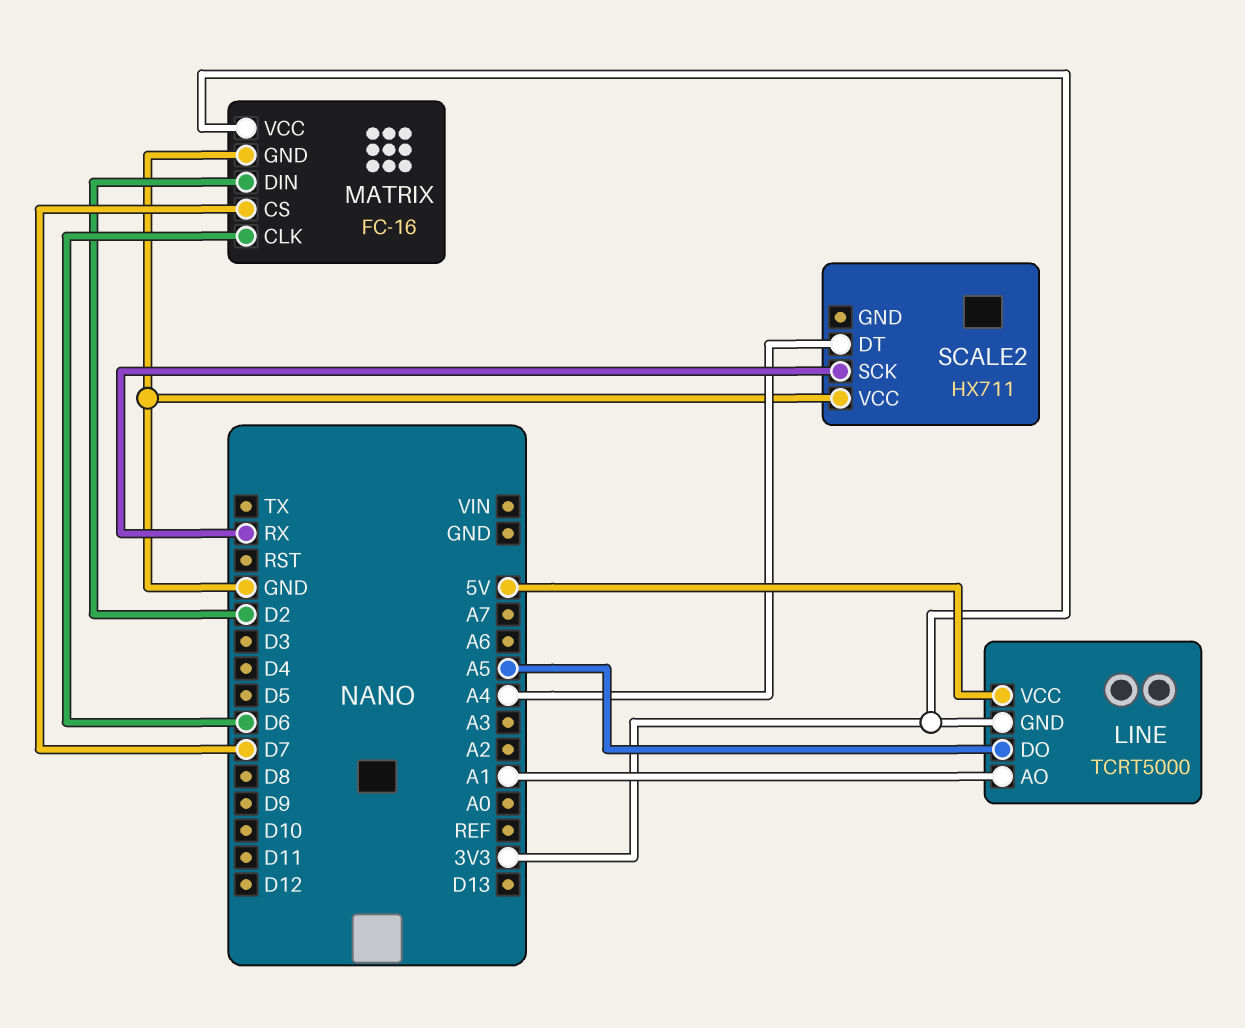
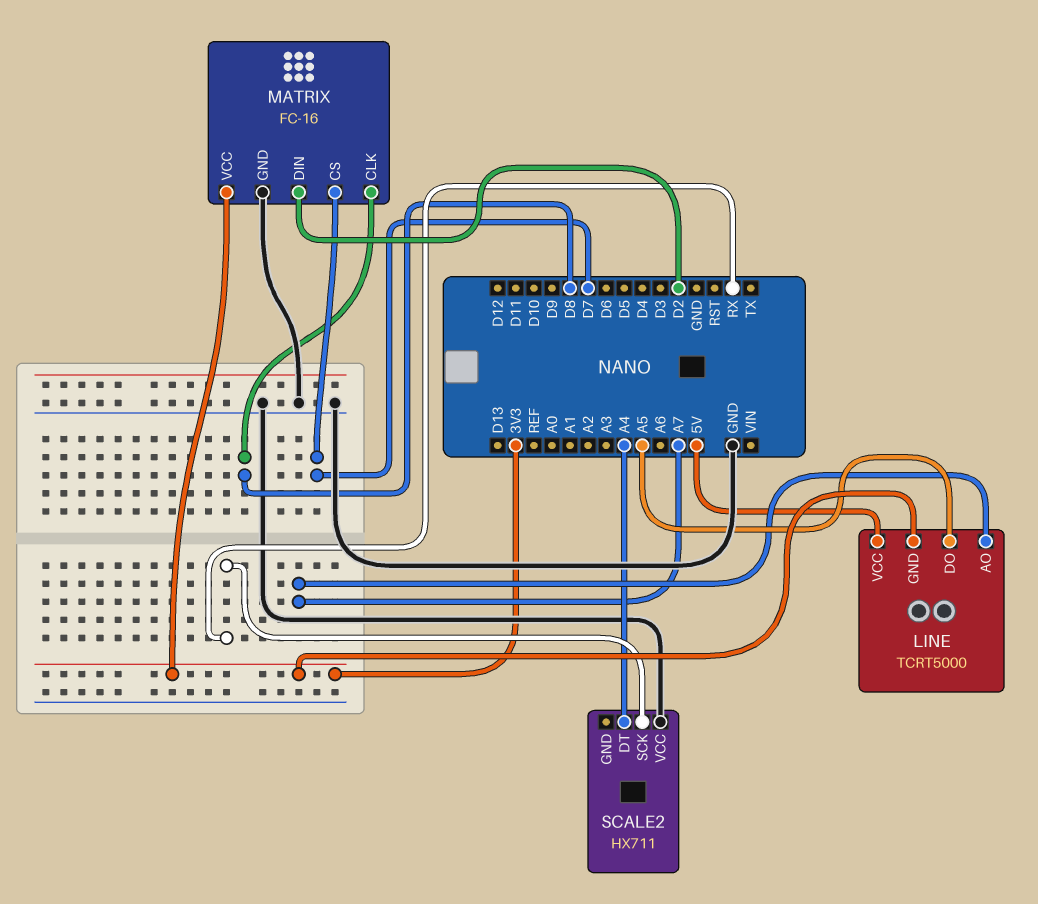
LINE pin AO: A1 -> A7
MATRIX pin CLK: D6 -> D8

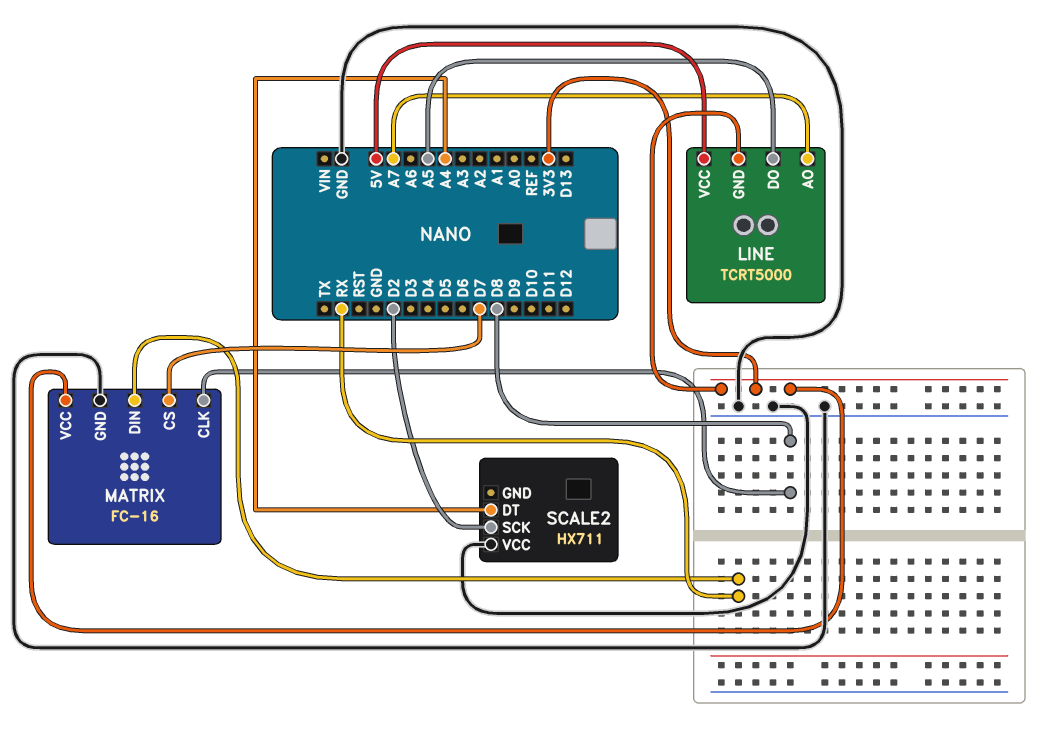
MATRIX pin DIN: D2 -> RX
SCALE2 pin SCK: RX -> D2

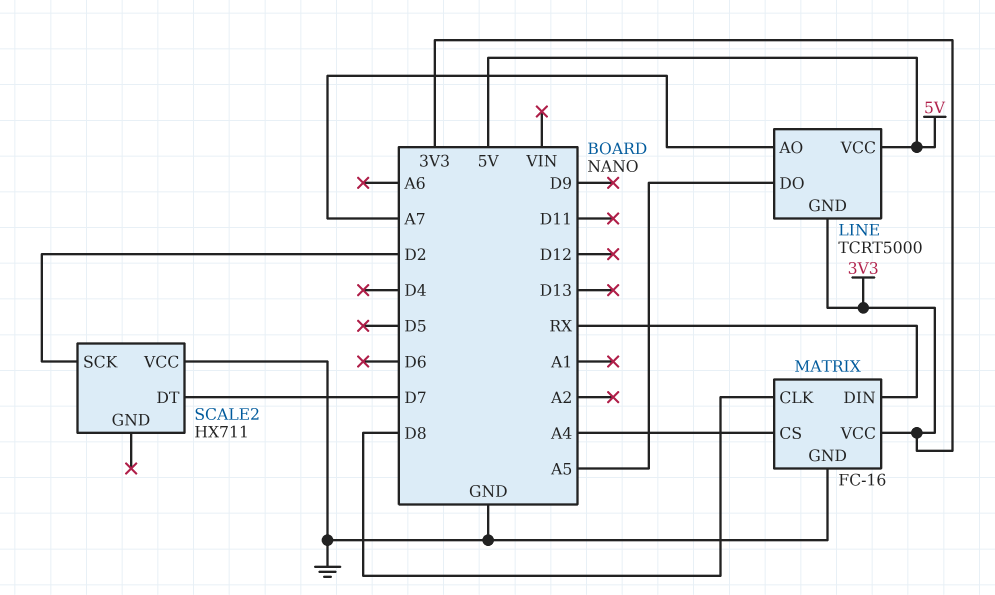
MATRIX pin CS: D7 -> A4
SCALE2 pin DT: A4 -> D7

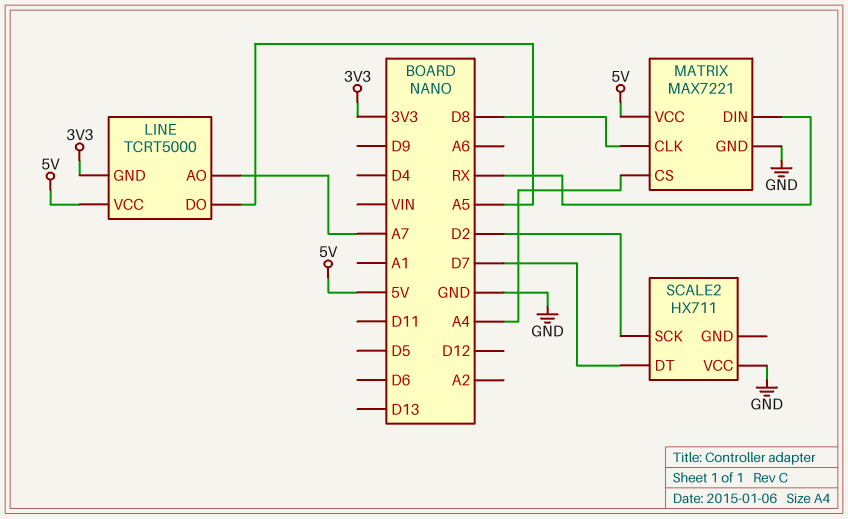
MATRIX: FC-16 -> MAX7221
MATRIX pin VCC: 3V3 -> 5V

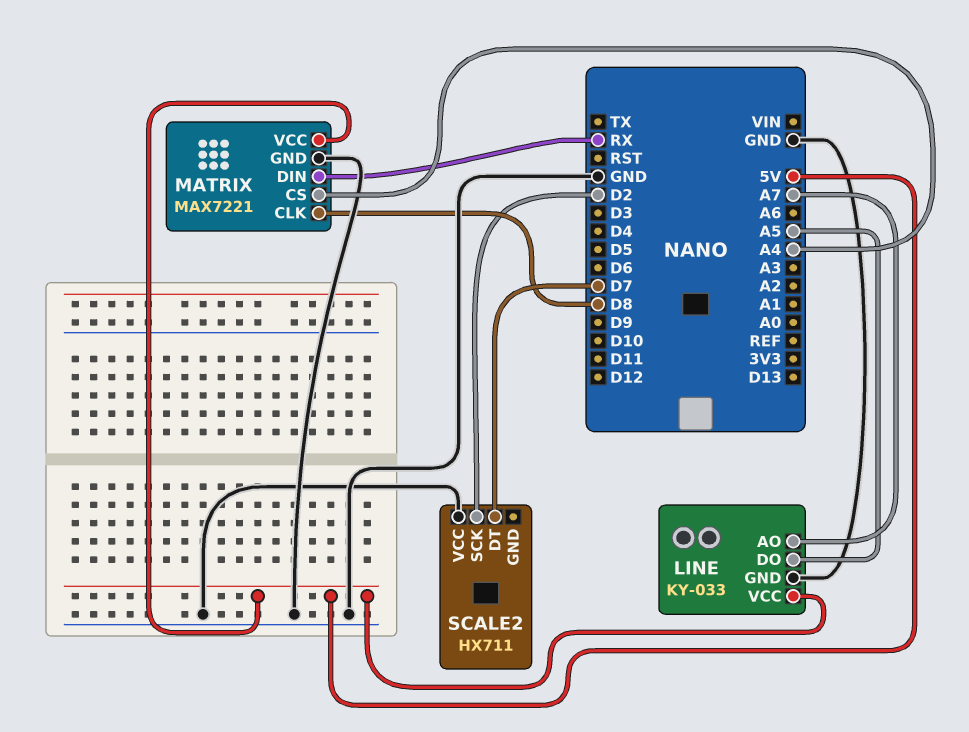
LINE: TCRT5000 -> KY-033
LINE pin GND: 3V3 -> GND

